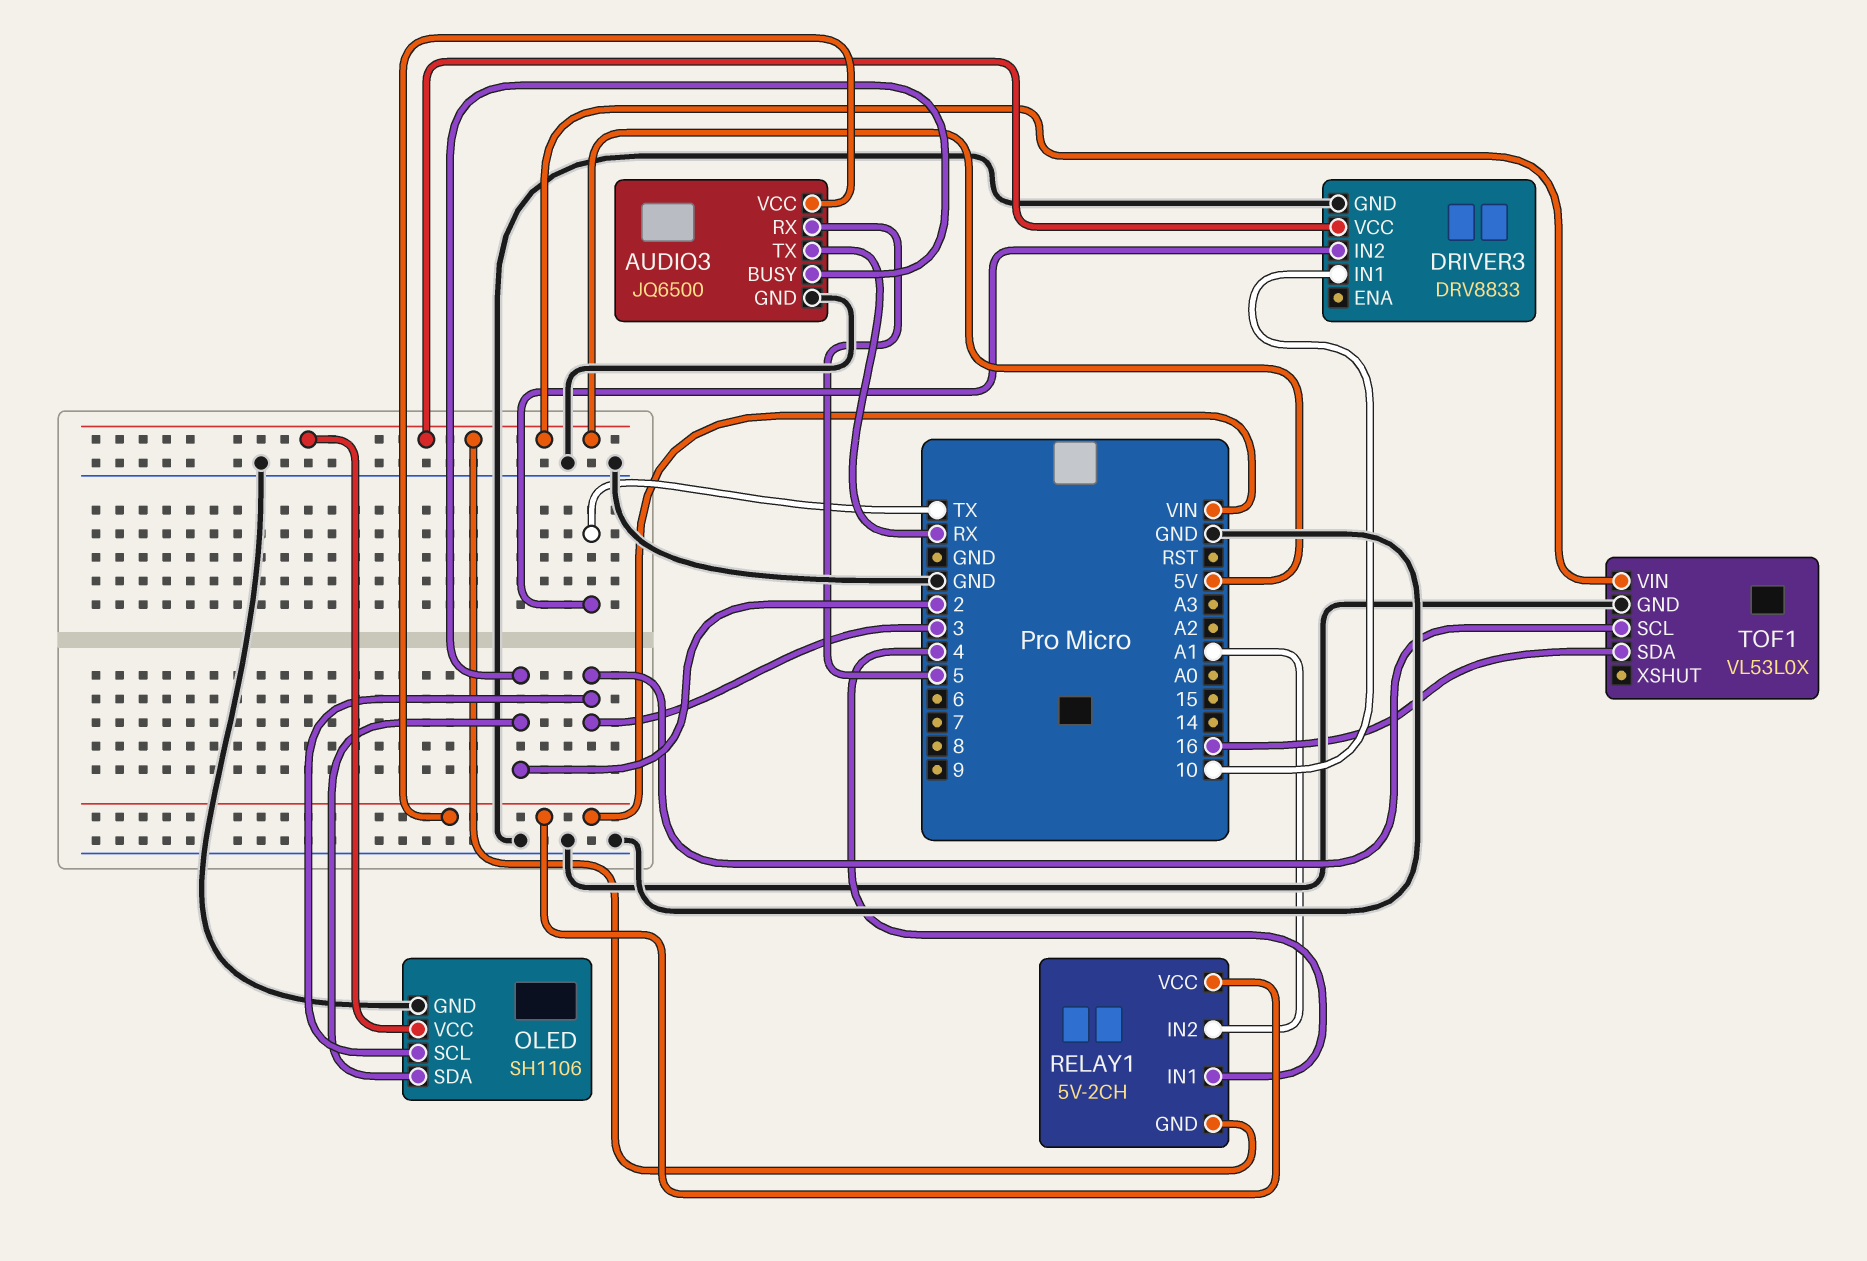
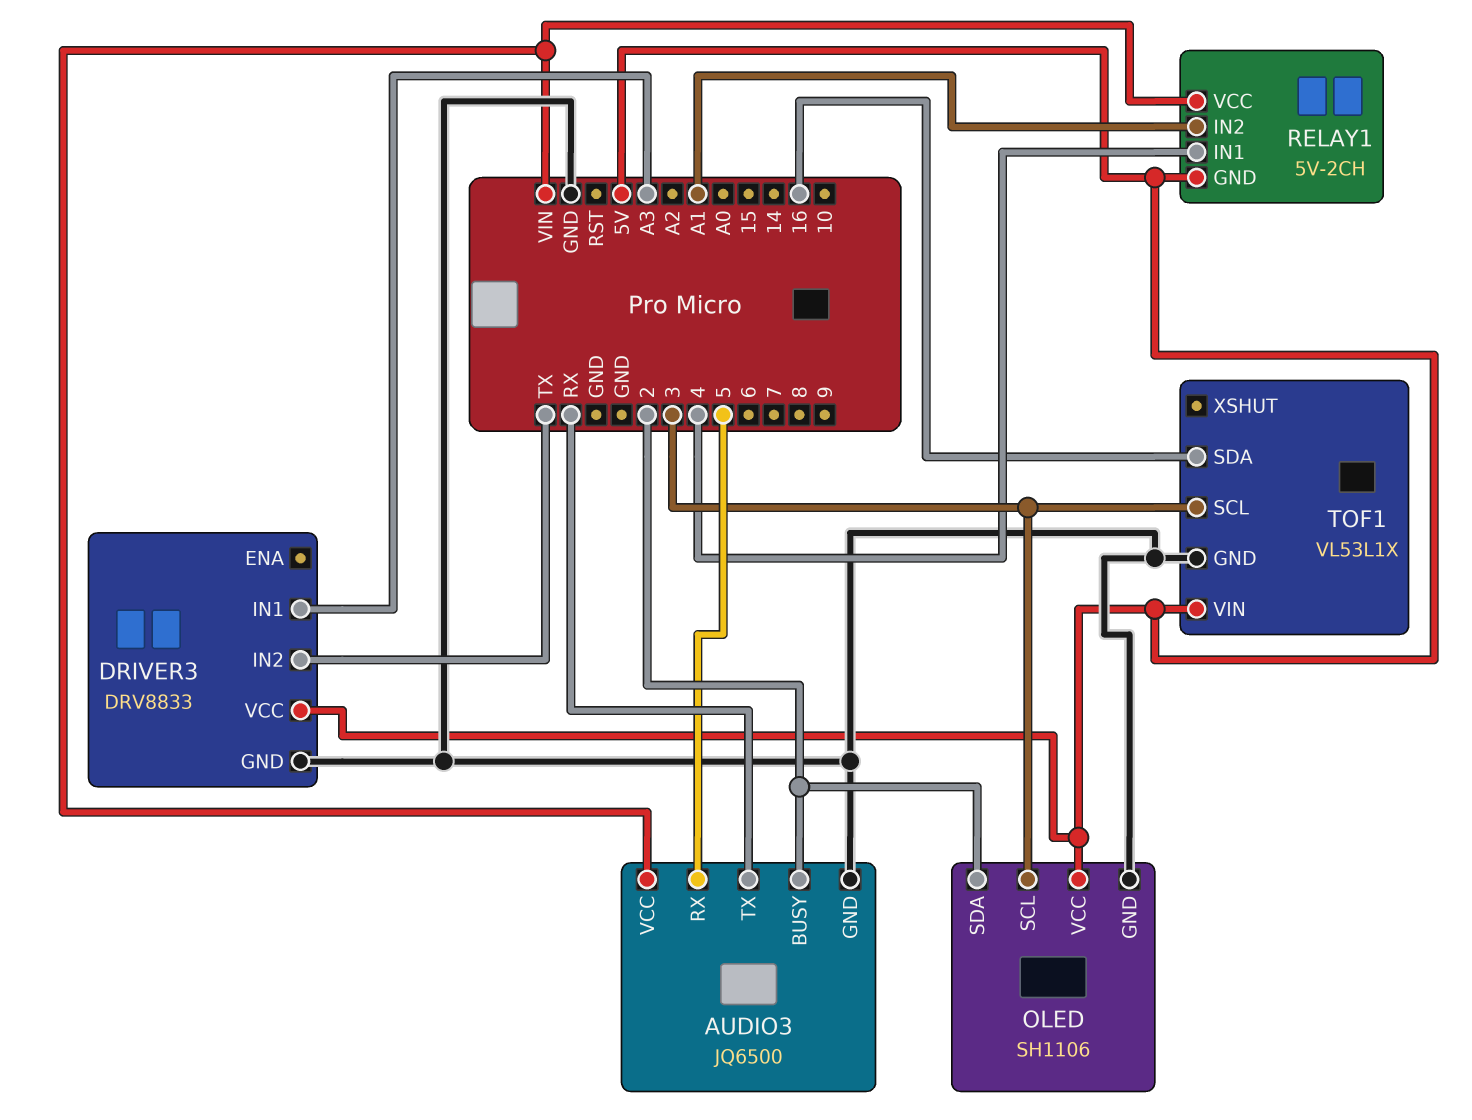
DRIVER3 pin IN1: 10 -> A3
TOF1: VL53L0X -> VL53L1X

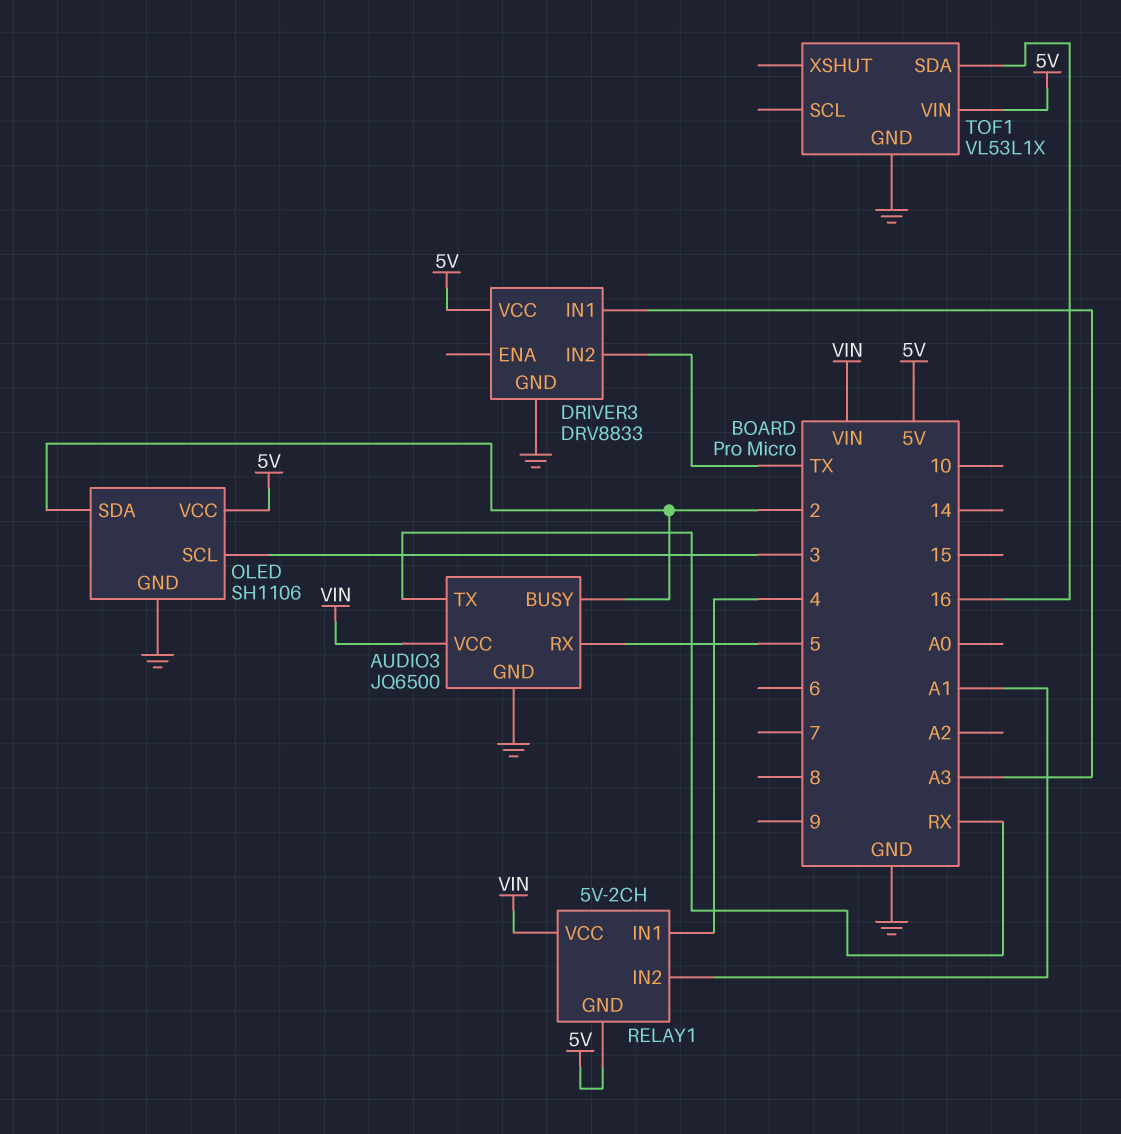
TOF1 pin SCL: 3 -> none

